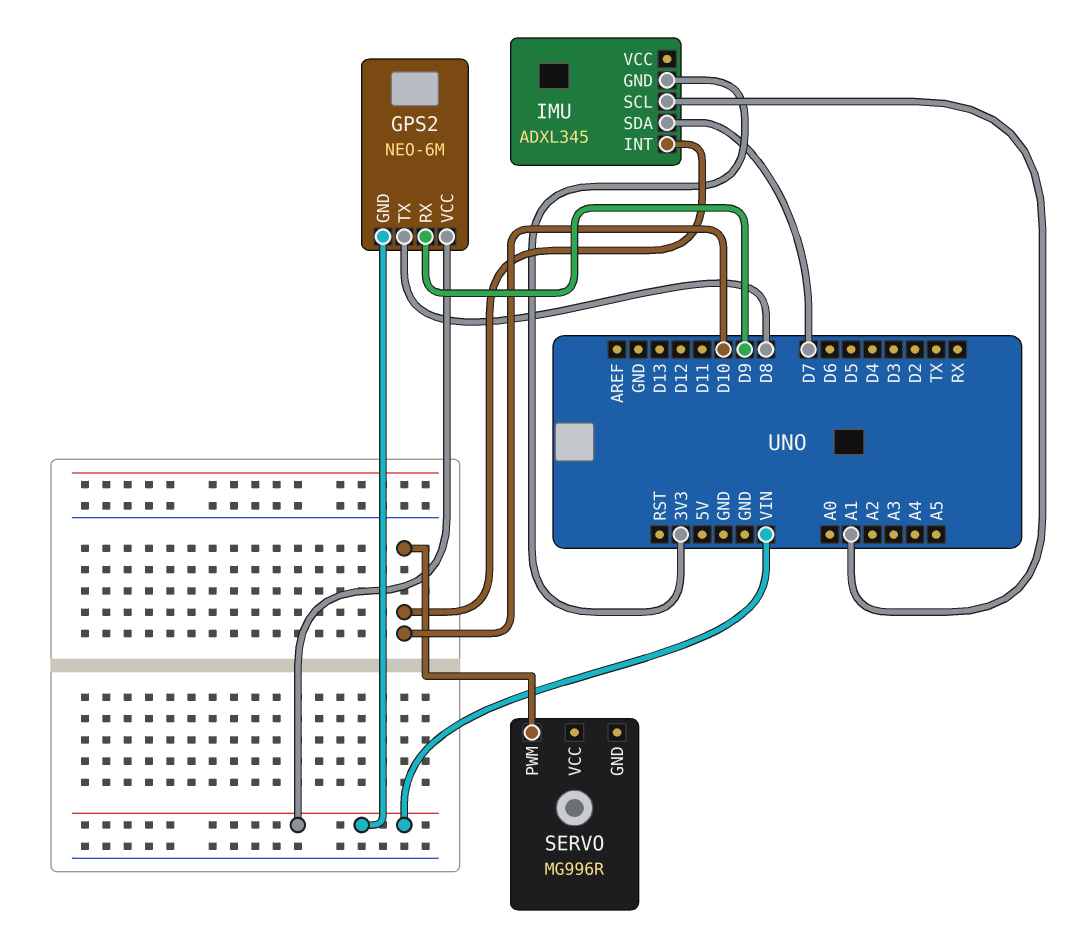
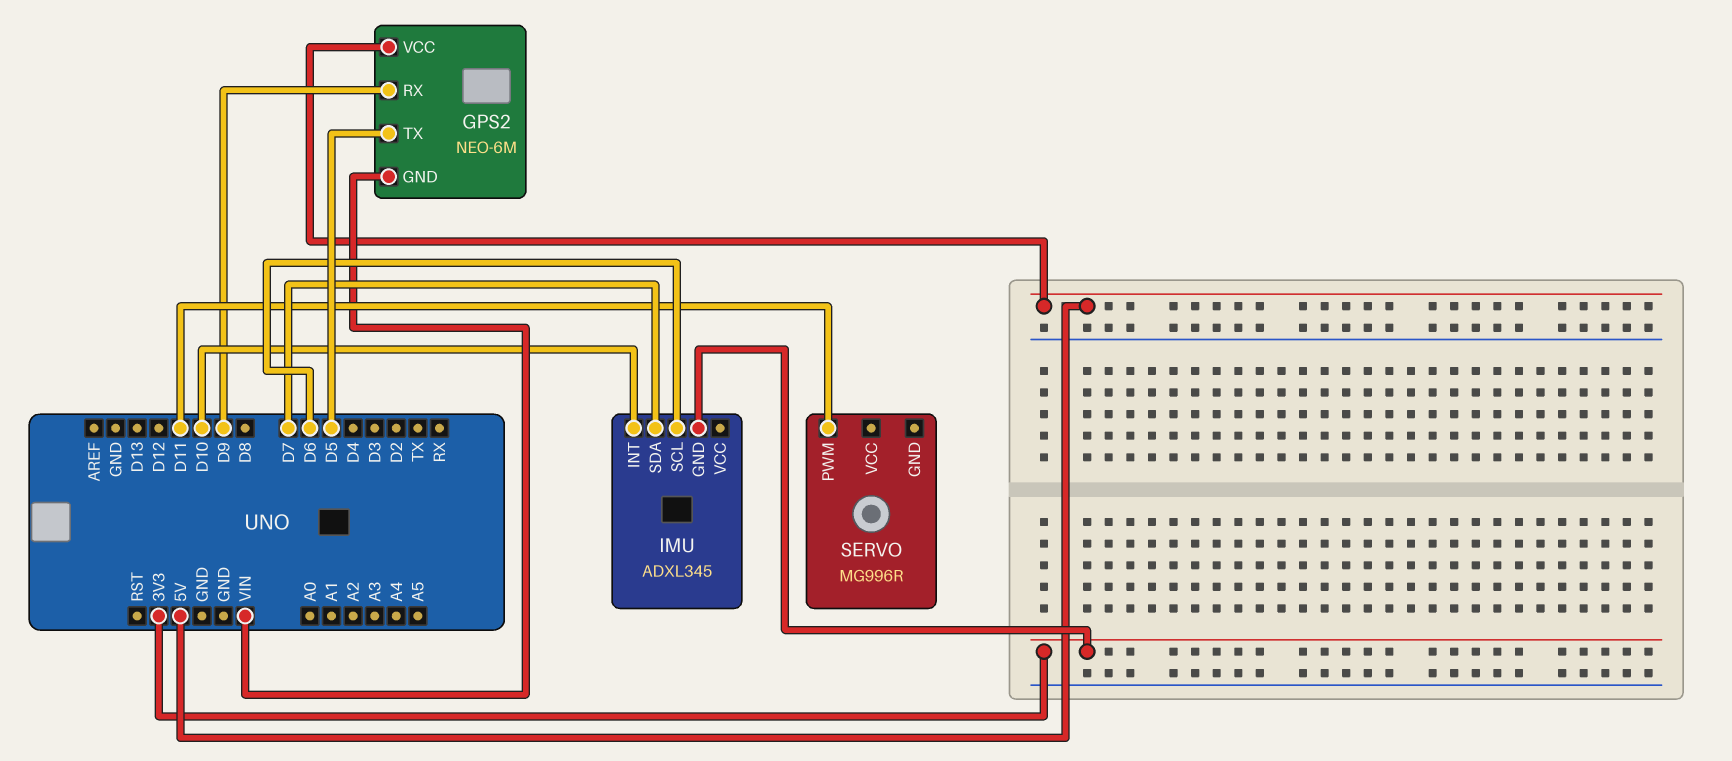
GPS2 pin TX: D8 -> D5
GPS2 pin VCC: VIN -> 5V
IMU pin SCL: A1 -> D6
SERVO pin PWM: D10 -> D11

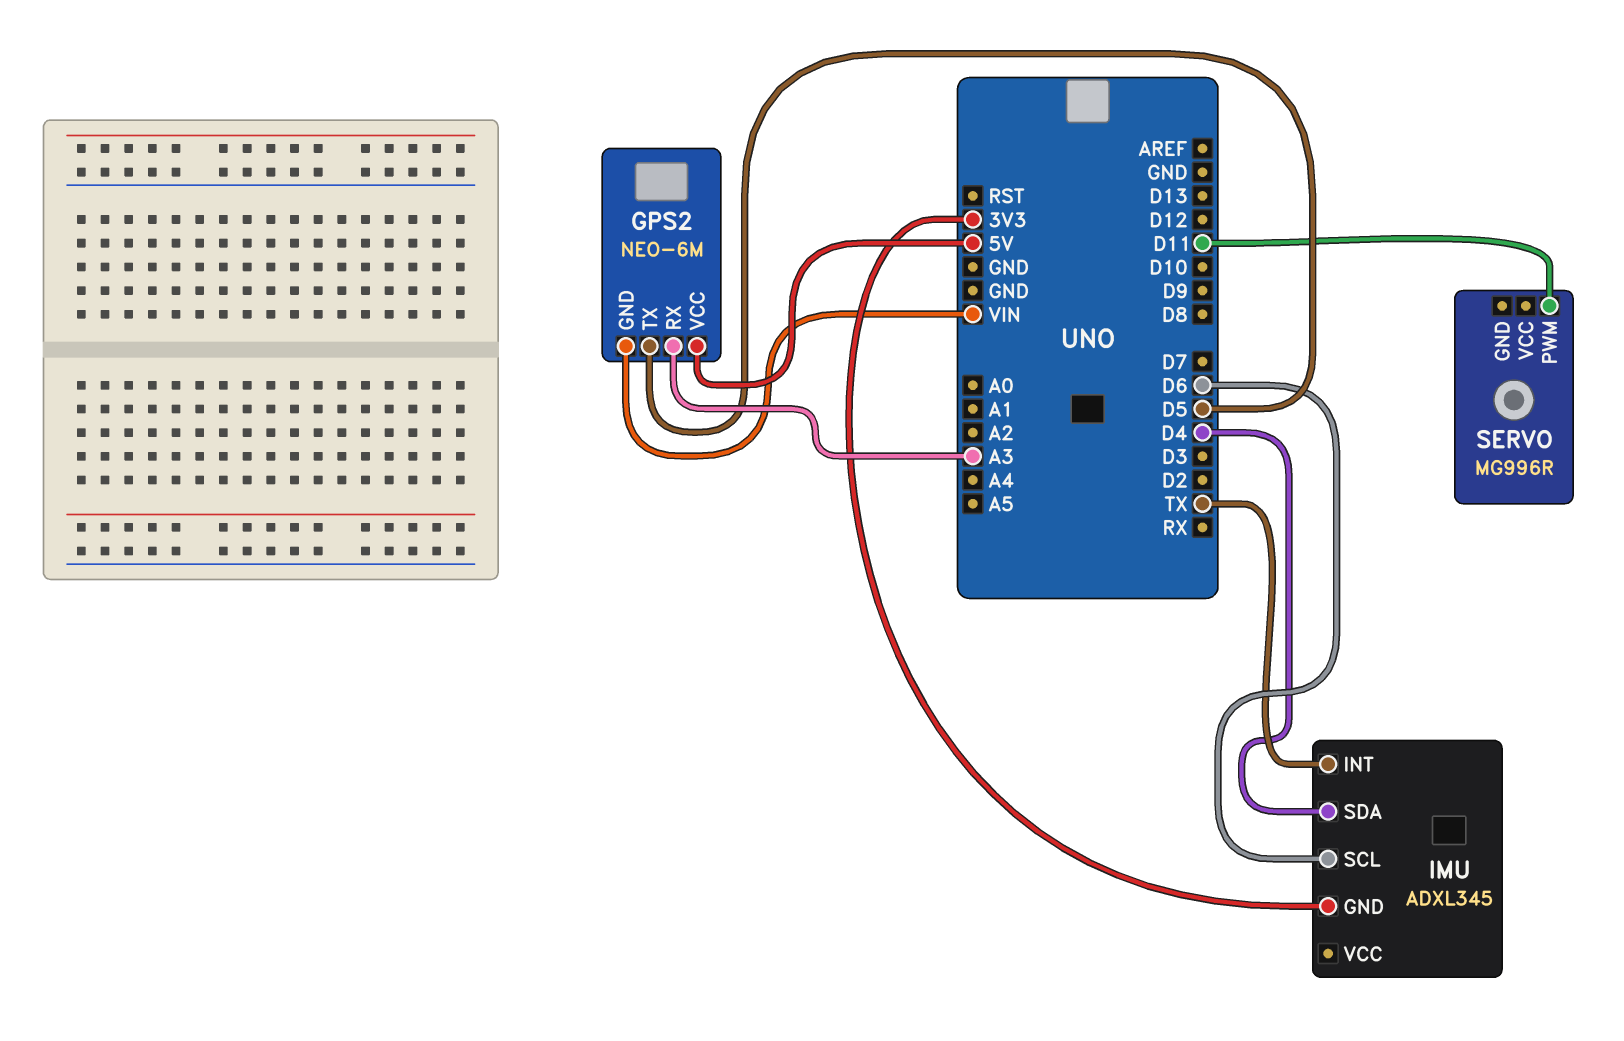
GPS2 pin RX: D9 -> A3
IMU pin INT: D10 -> TX
IMU pin SDA: D7 -> D4

